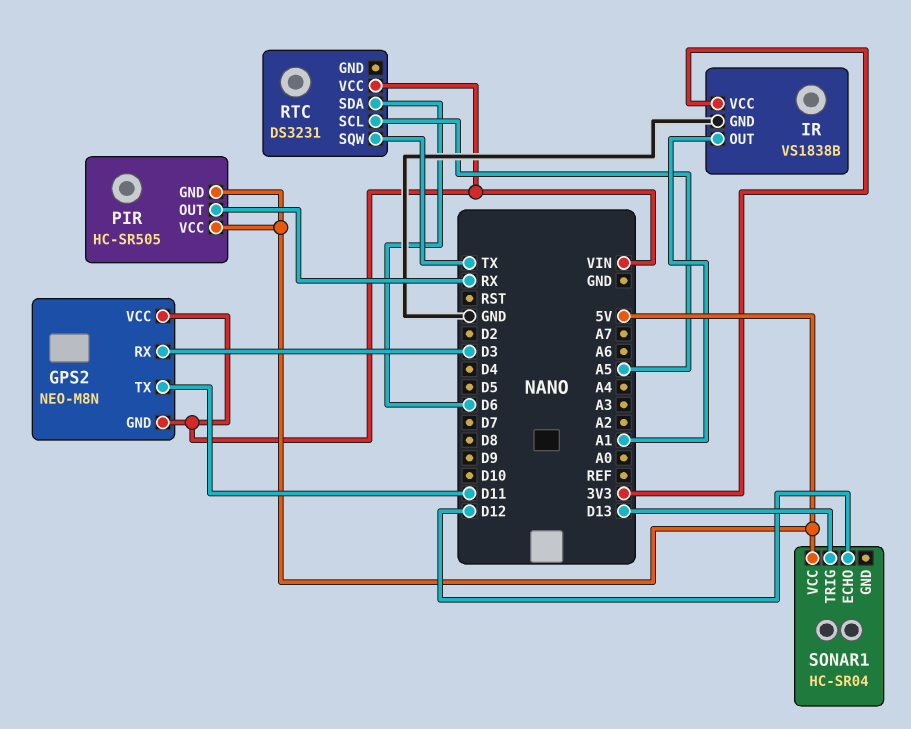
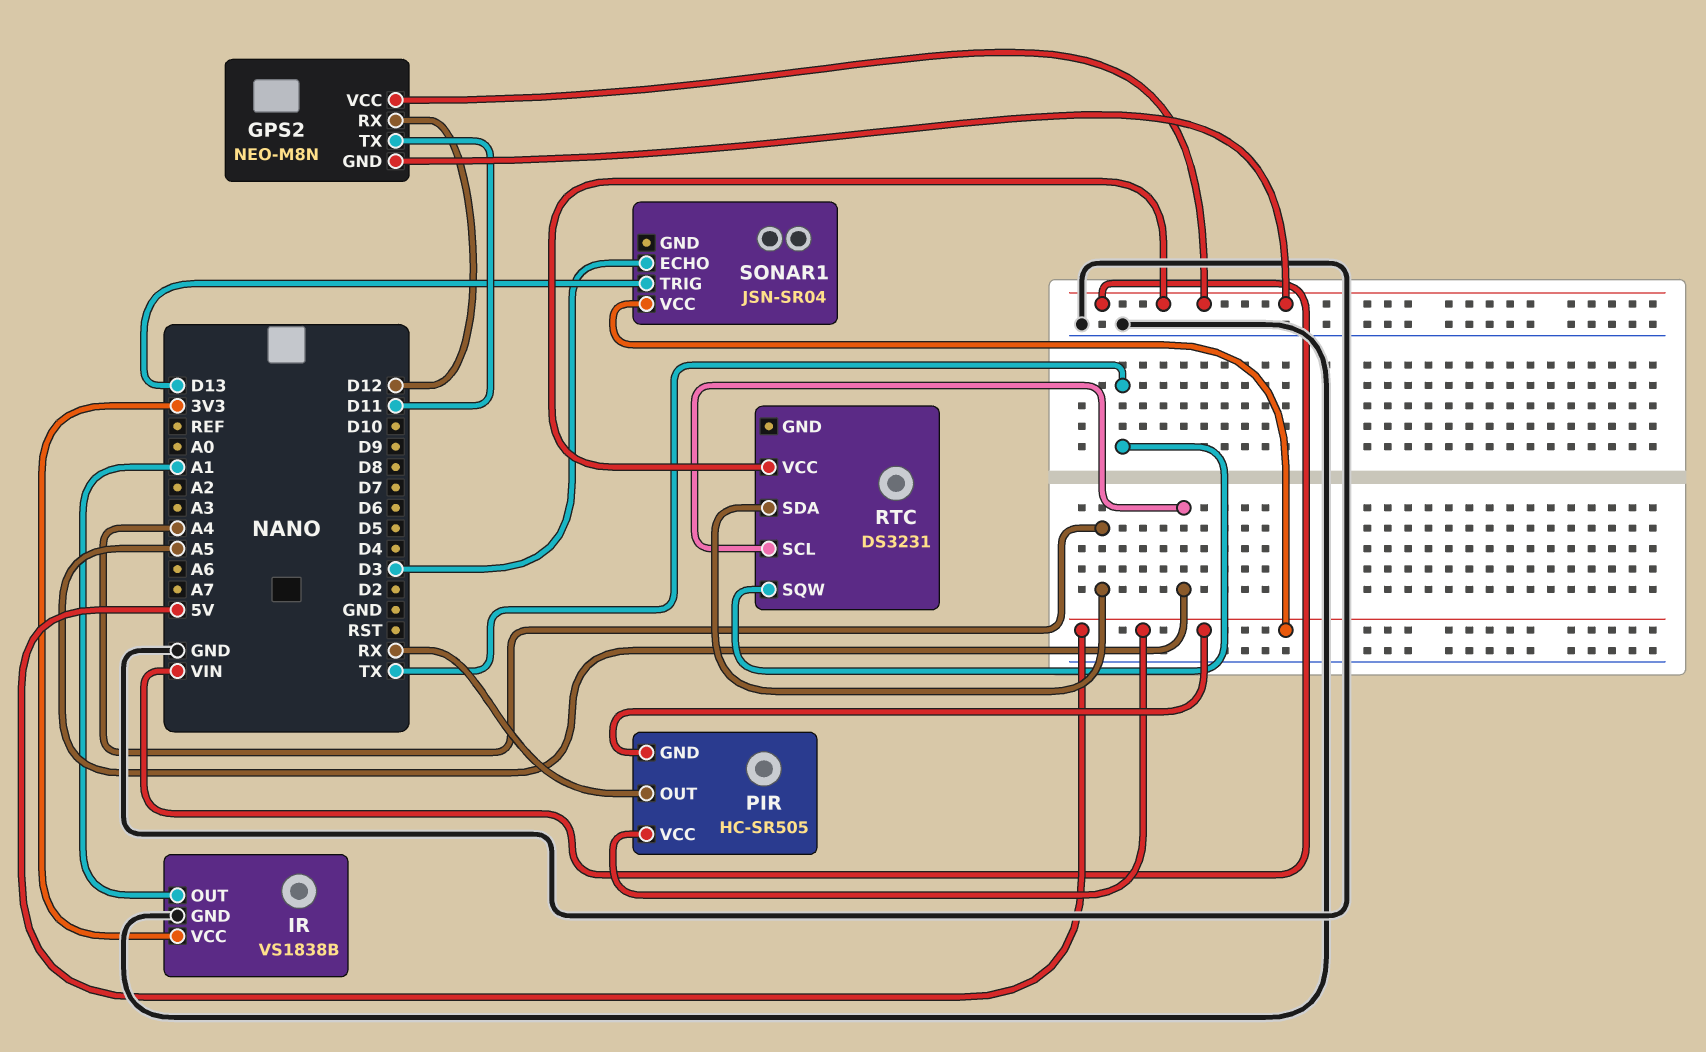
GPS2 pin RX: D3 -> D12
RTC pin SDA: D6 -> A4
SONAR1: HC-SR04 -> JSN-SR04
SONAR1 pin ECHO: D12 -> D3

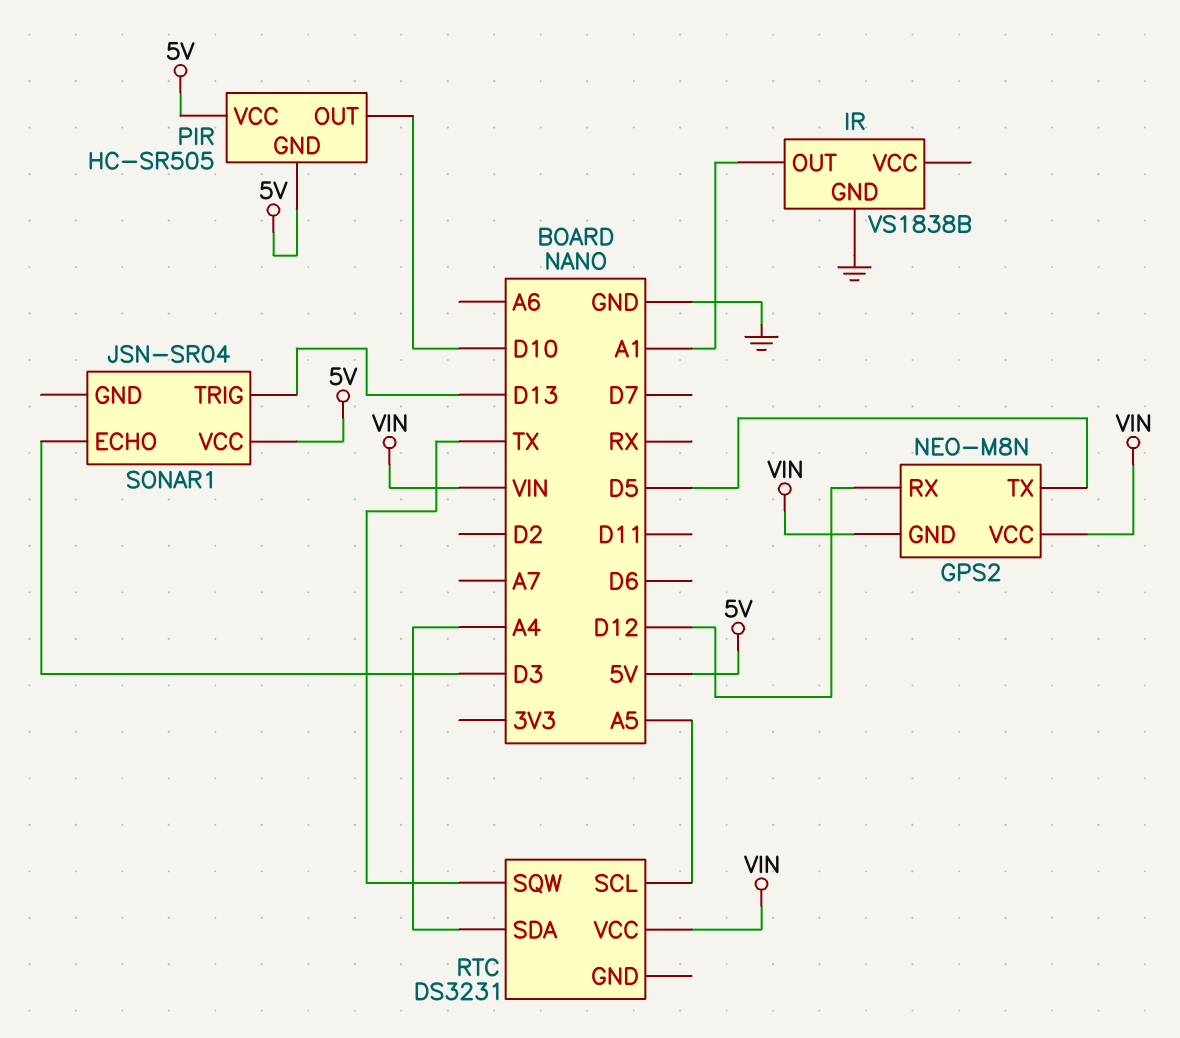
GPS2 pin TX: D11 -> D5
IR pin VCC: 3V3 -> none
PIR pin OUT: RX -> D10

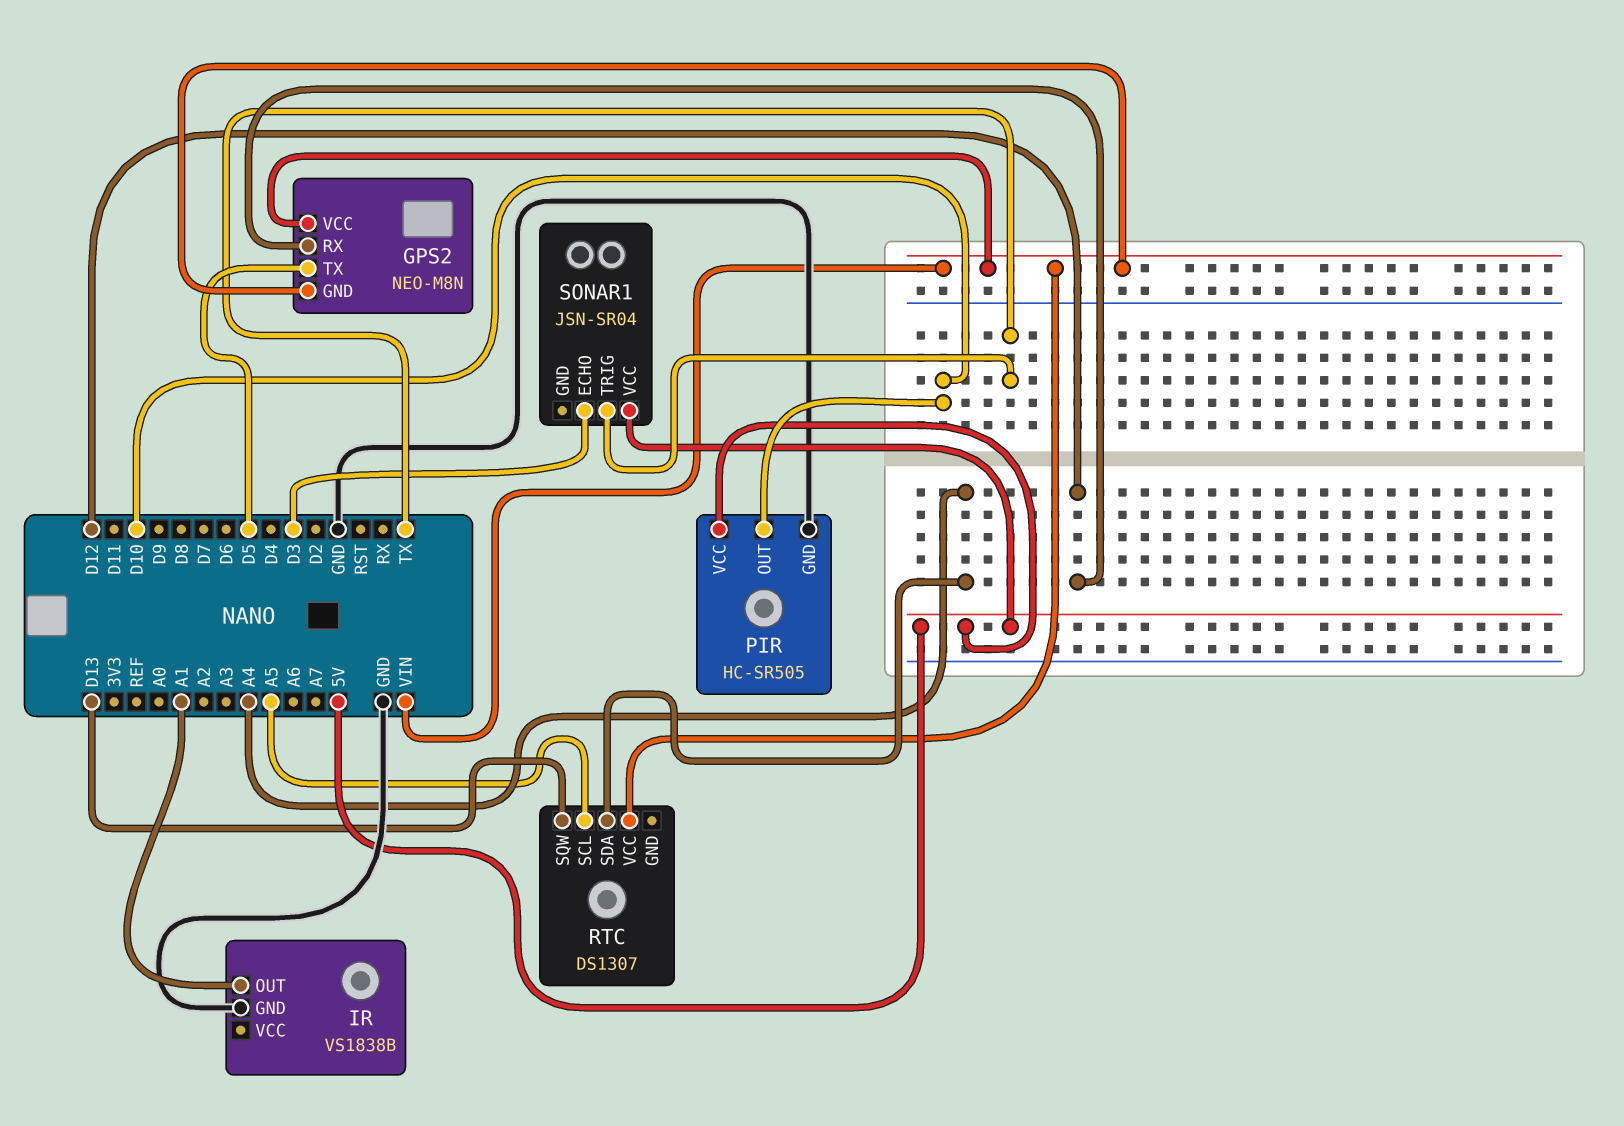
PIR pin GND: 5V -> GND
RTC: DS3231 -> DS1307
RTC pin SQW: TX -> D13
SONAR1 pin TRIG: D13 -> TX

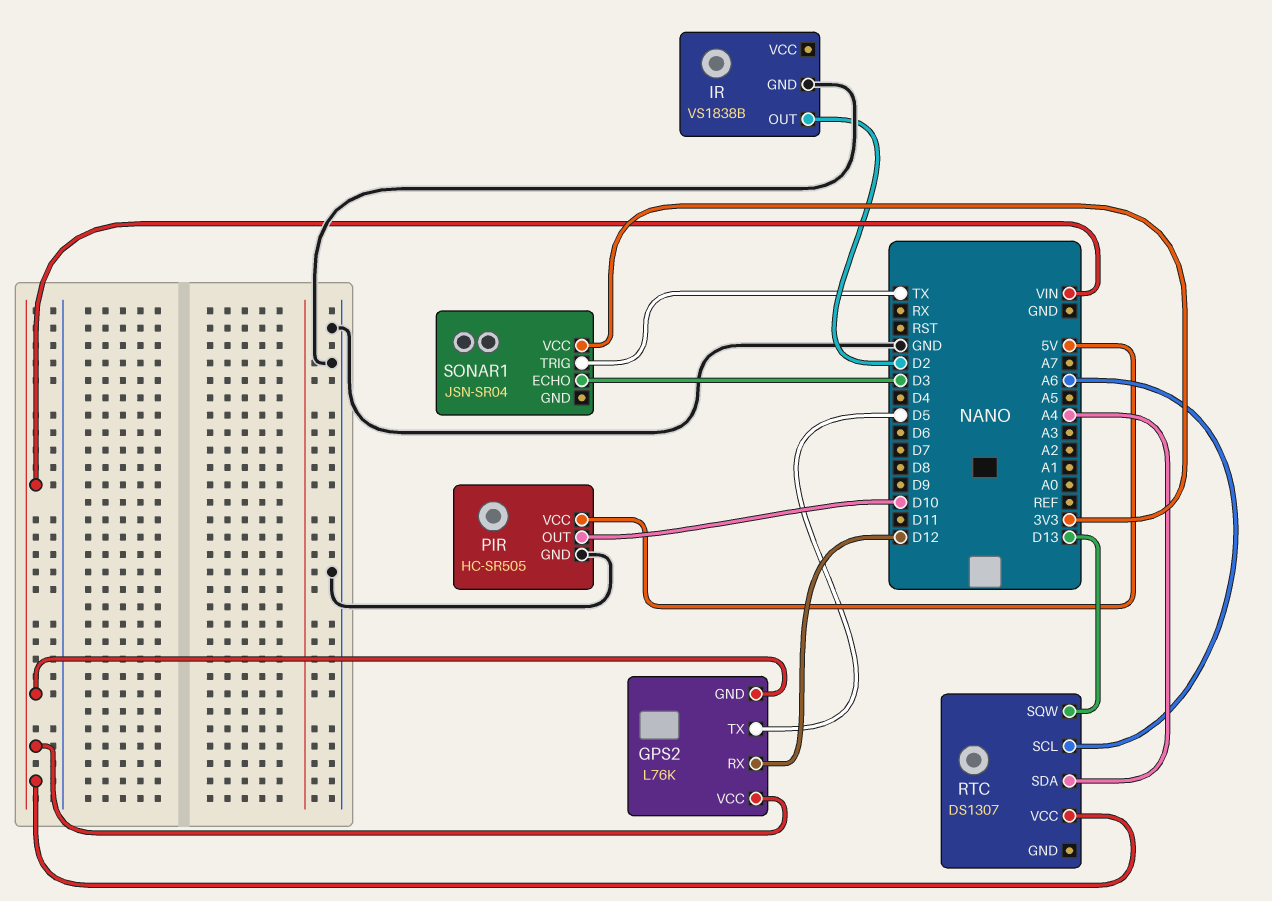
GPS2: NEO-M8N -> L76K
IR pin OUT: A1 -> D2
RTC pin SCL: A5 -> A6
SONAR1 pin VCC: 5V -> 3V3

